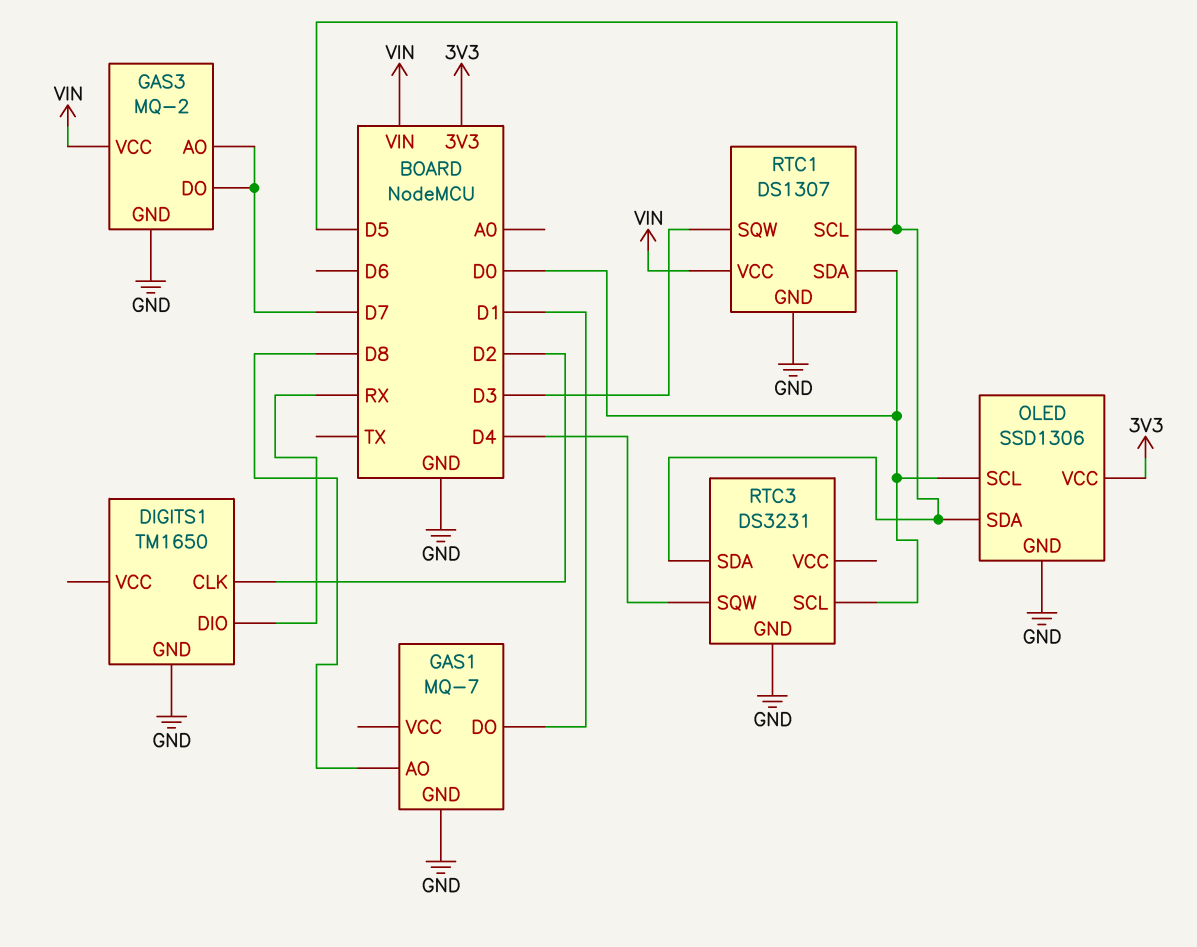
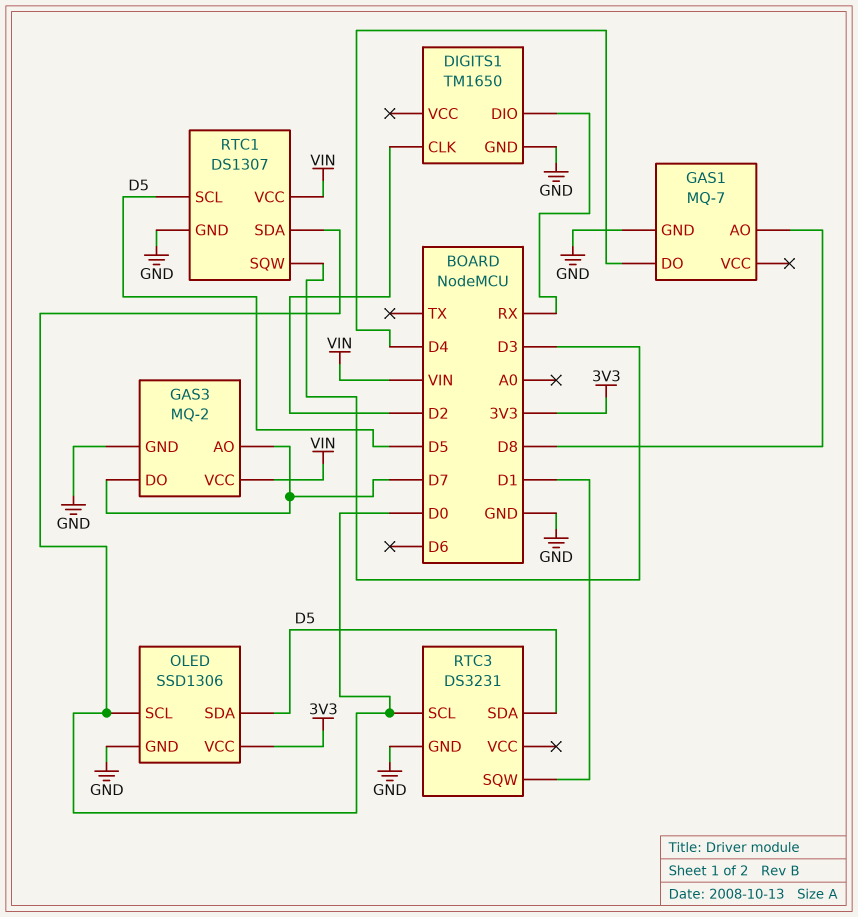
GAS1 pin DO: D1 -> D4
RTC3 pin SQW: D4 -> D1

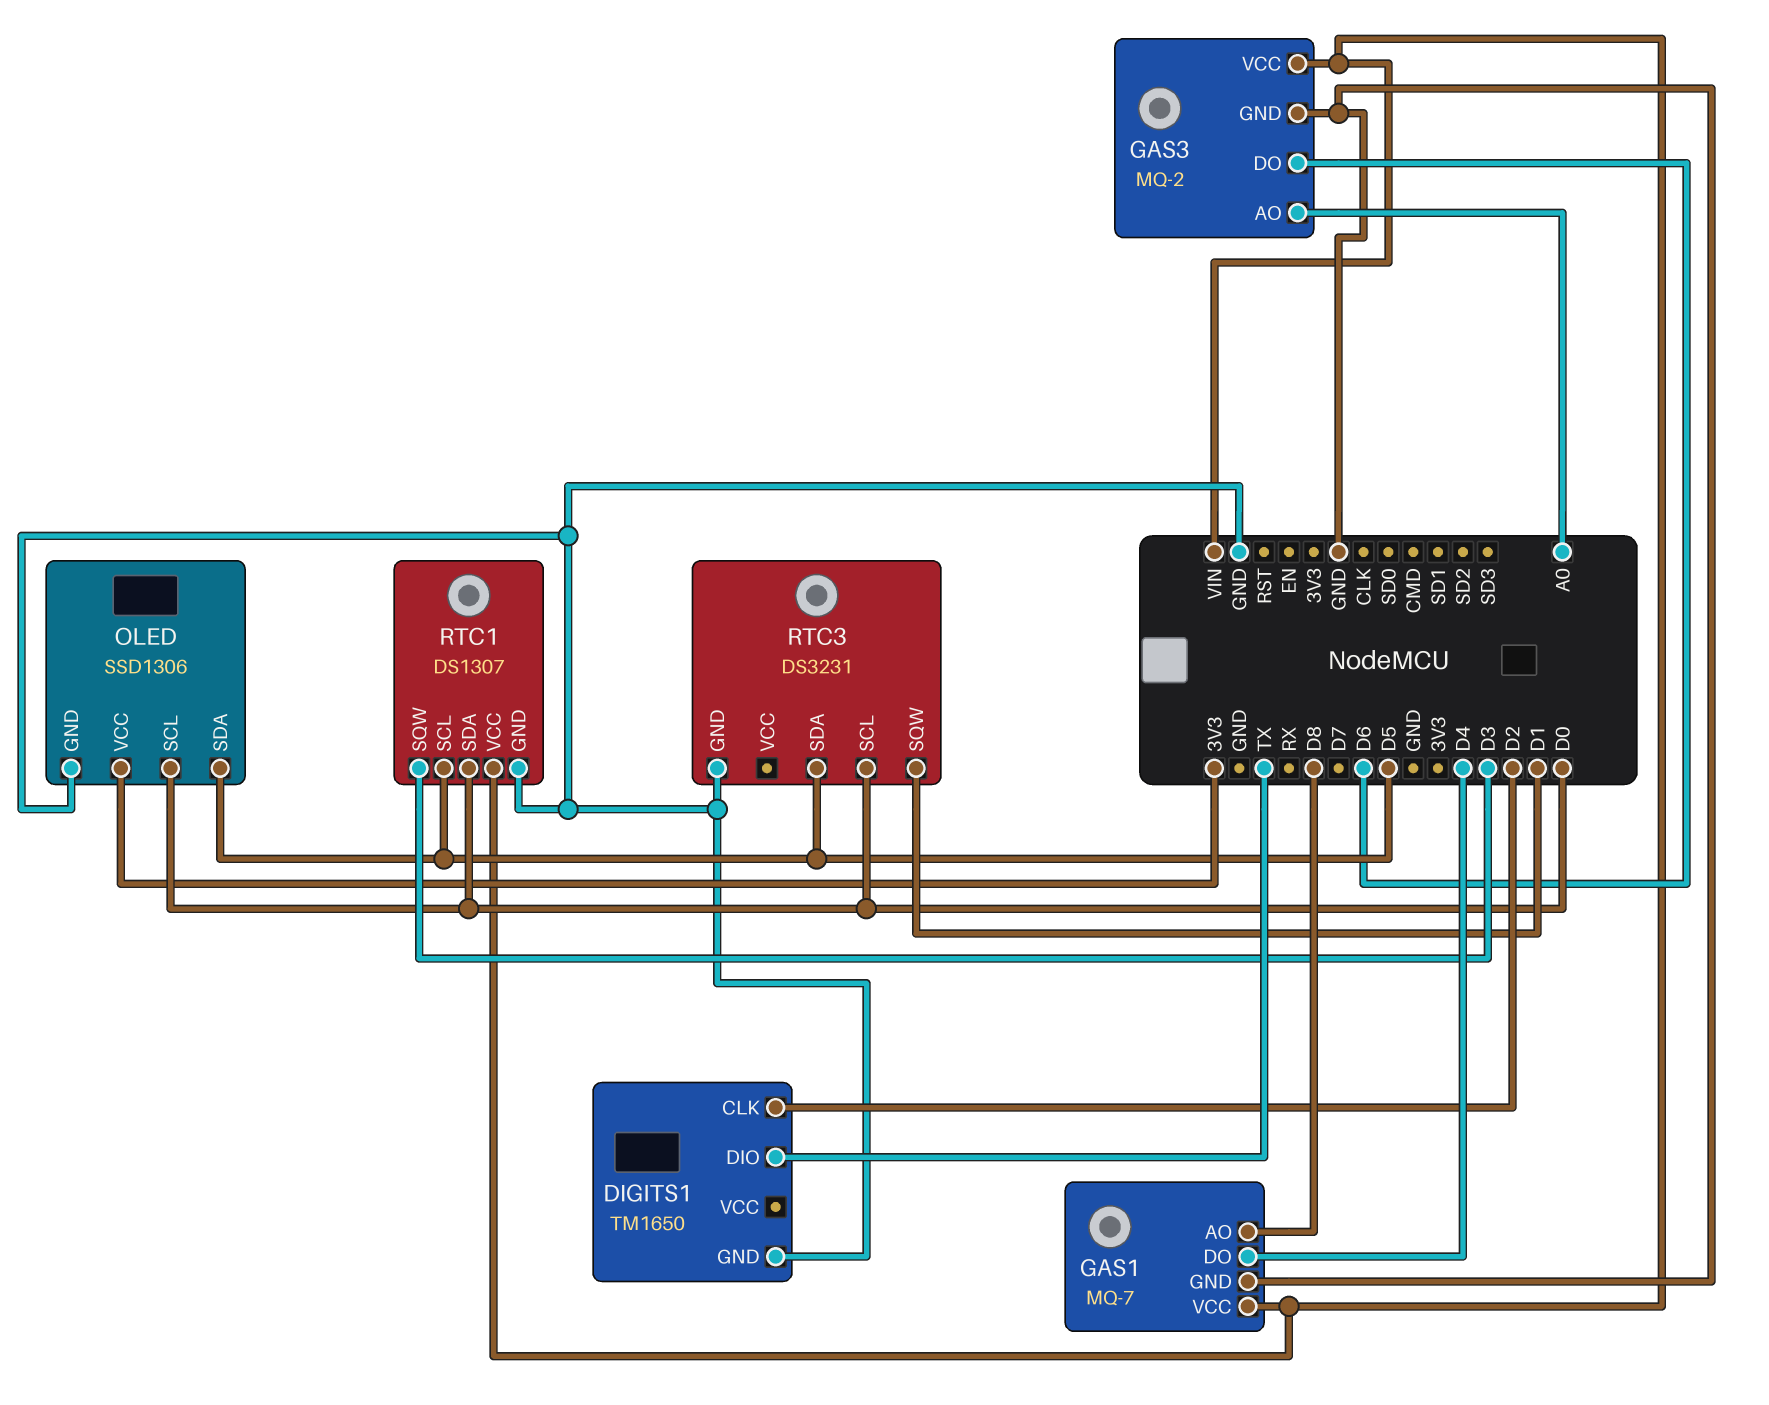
DIGITS1 pin DIO: RX -> TX
GAS1 pin VCC: none -> VIN
GAS3 pin AO: D7 -> A0
GAS3 pin DO: D7 -> D6

